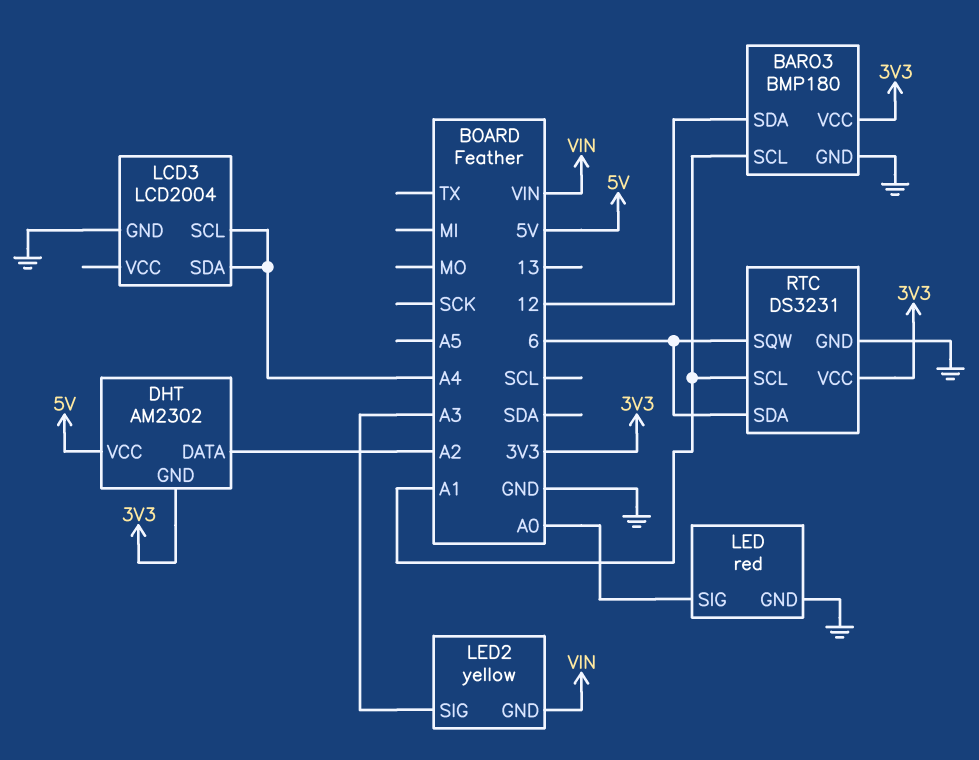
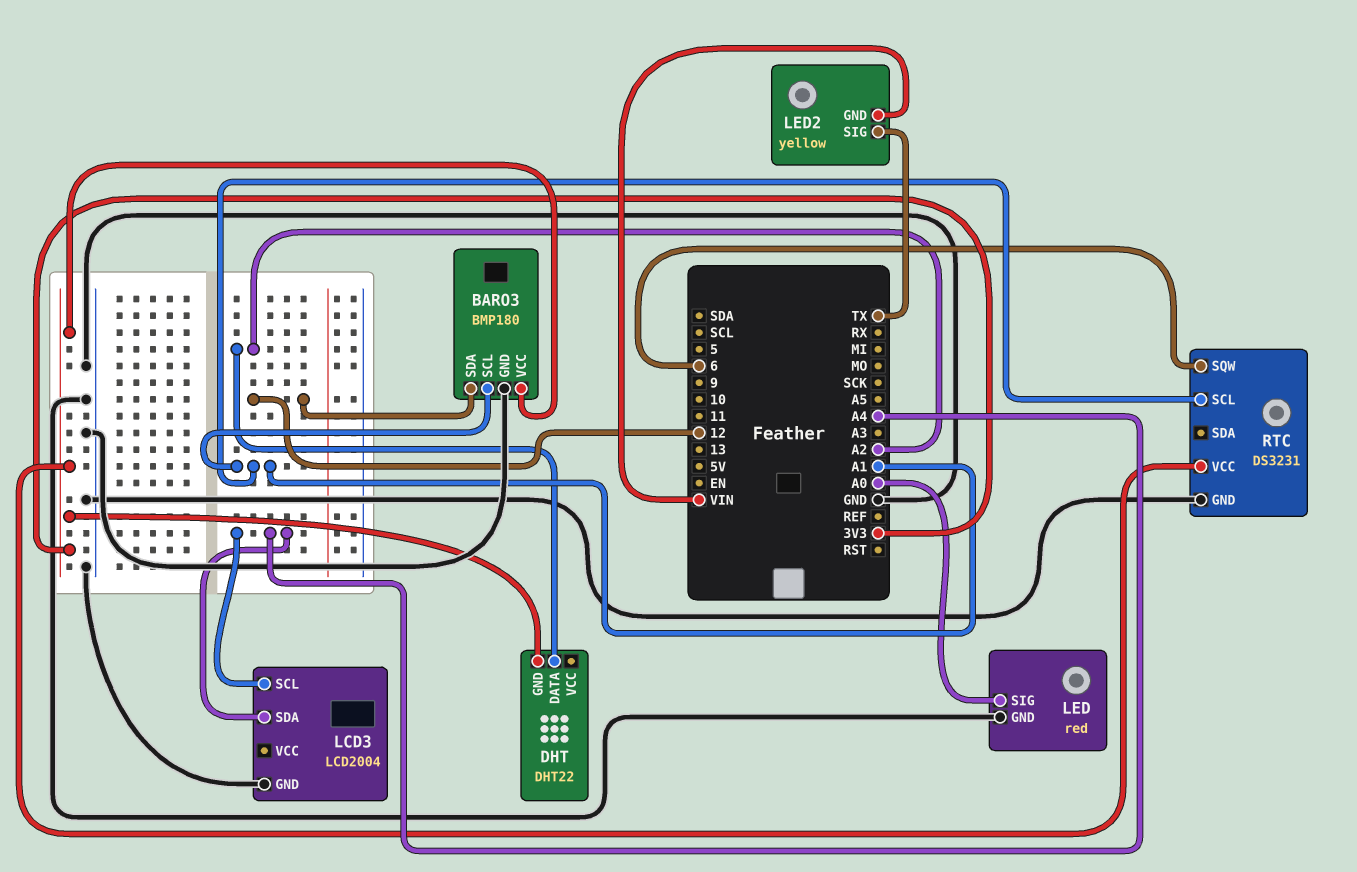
DHT: AM2302 -> DHT22
DHT pin VCC: 5V -> none
LED2 pin SIG: A3 -> TX
RTC pin SDA: 6 -> none

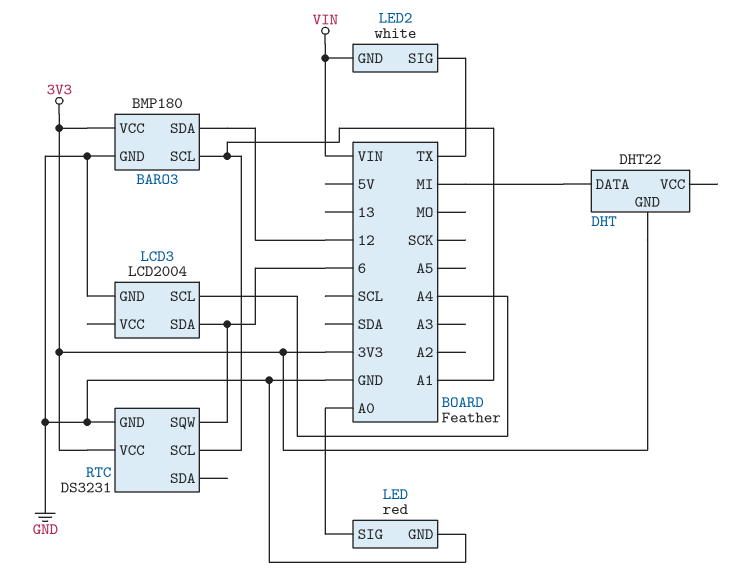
DHT pin DATA: A2 -> MI
LCD3 pin SDA: A4 -> 6
LED2: yellow -> white

